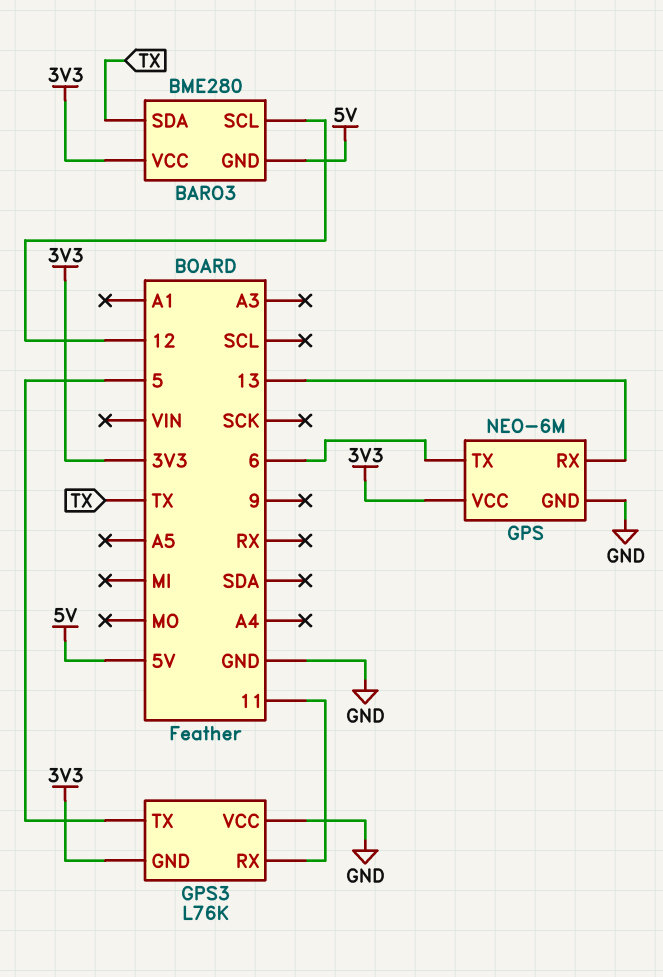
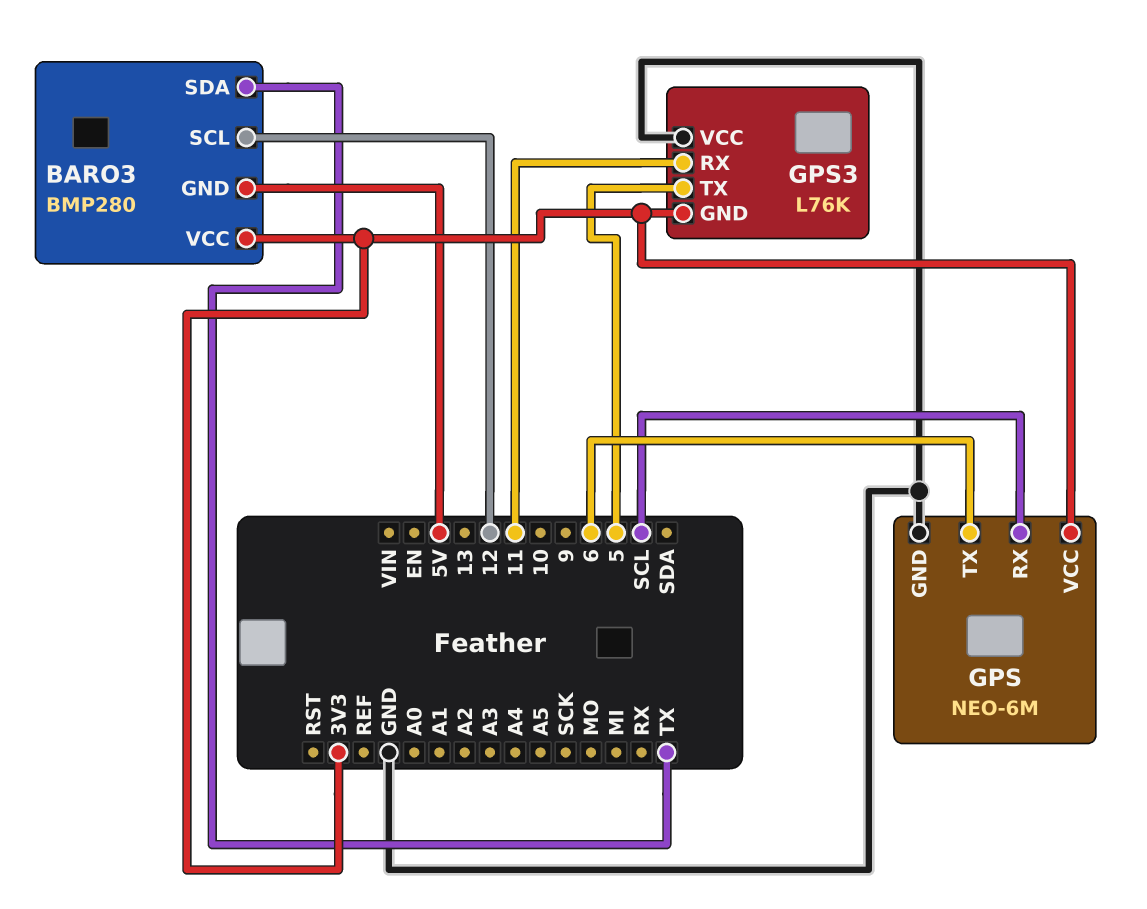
BARO3: BME280 -> BMP280
GPS pin RX: 13 -> SCL

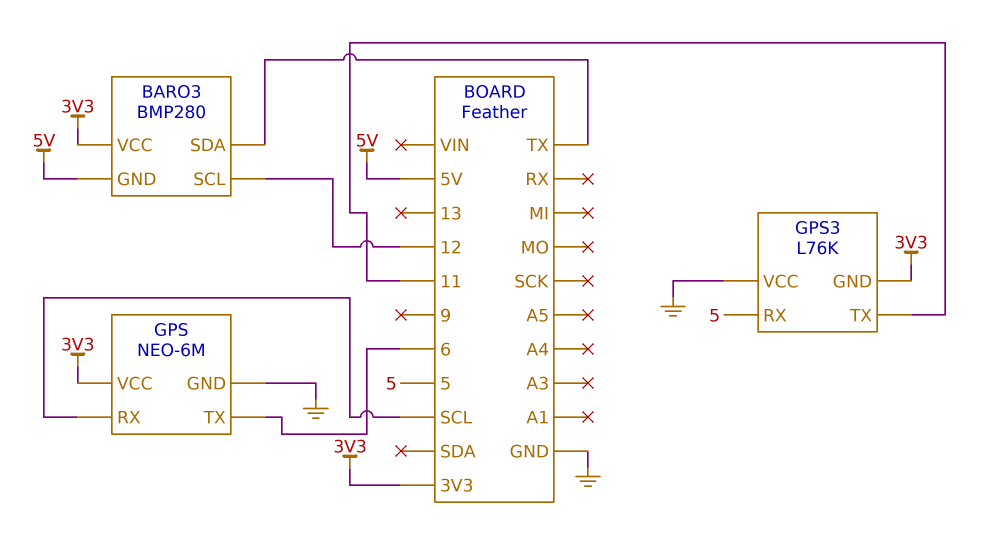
GPS3 pin RX: 11 -> 5
GPS3 pin TX: 5 -> 11

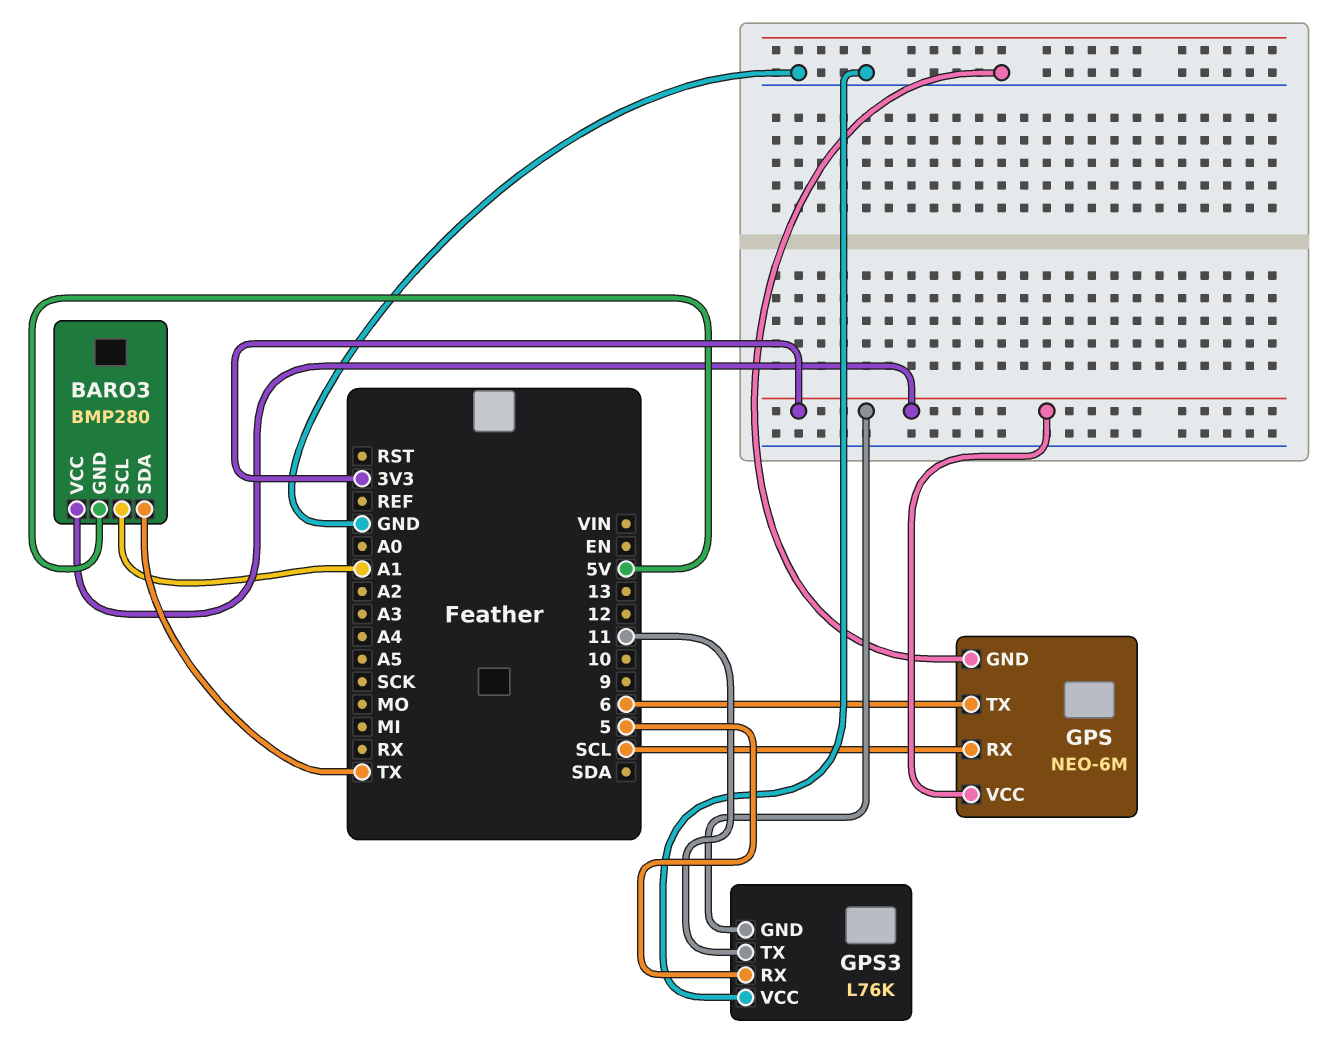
BARO3 pin SCL: 12 -> A1

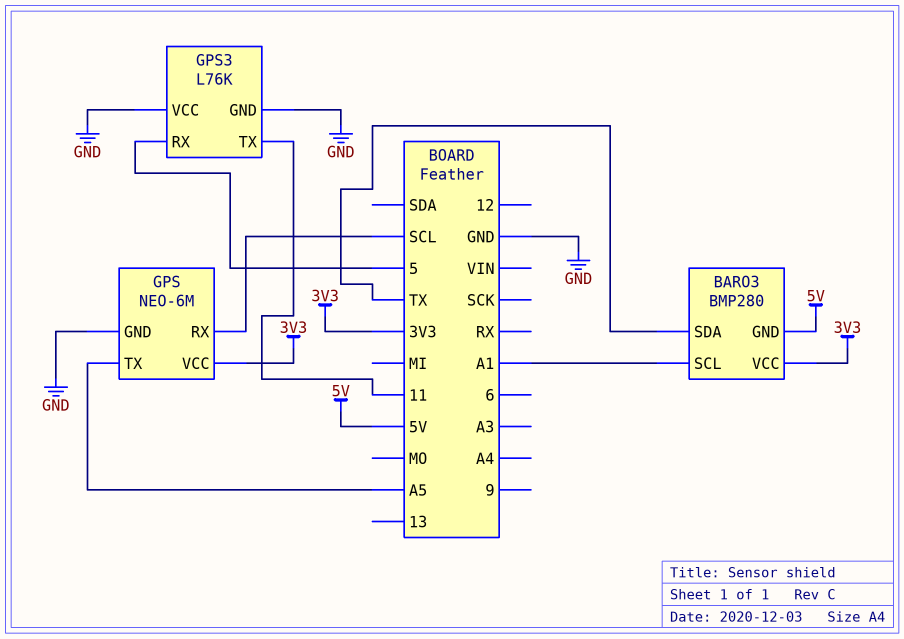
GPS pin TX: 6 -> A5
GPS3 pin GND: 3V3 -> GND

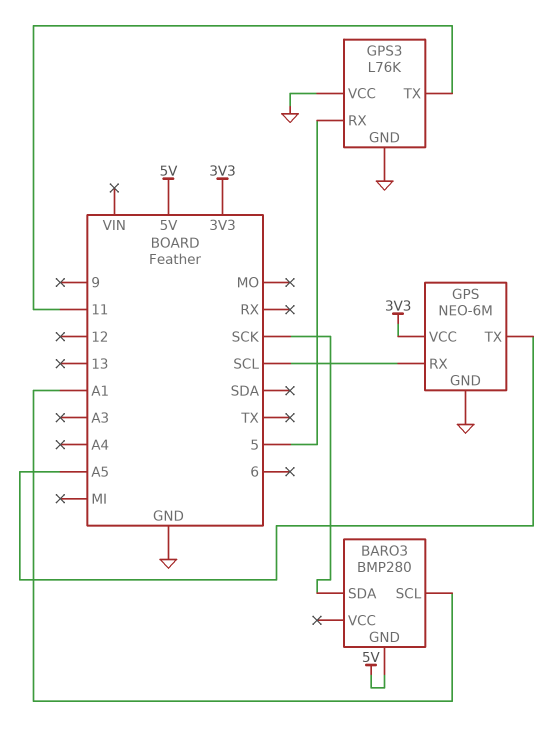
BARO3 pin SDA: TX -> SCK
BARO3 pin VCC: 3V3 -> none

